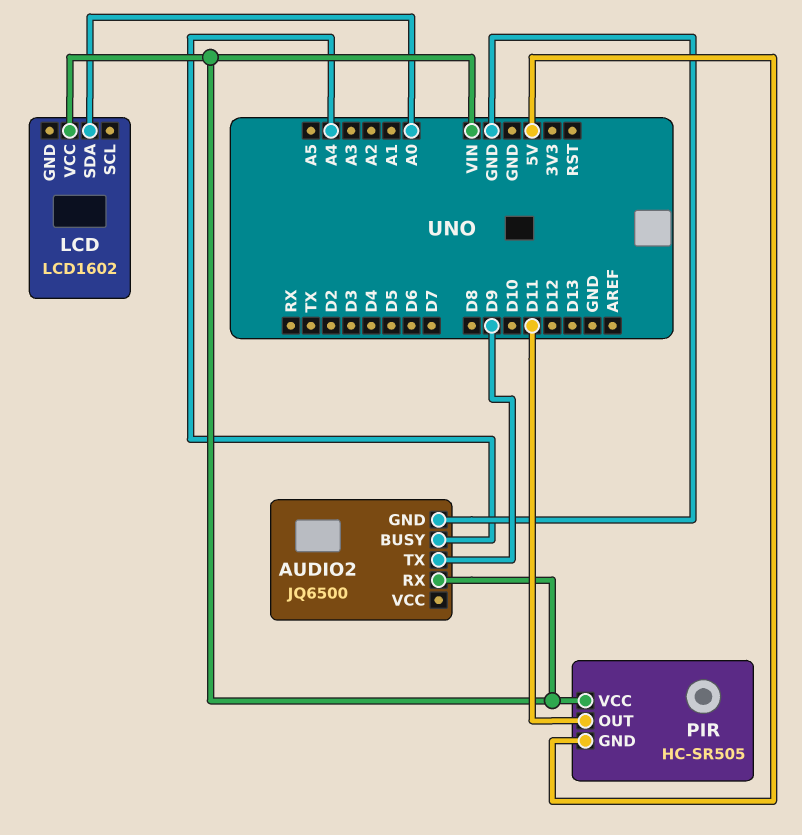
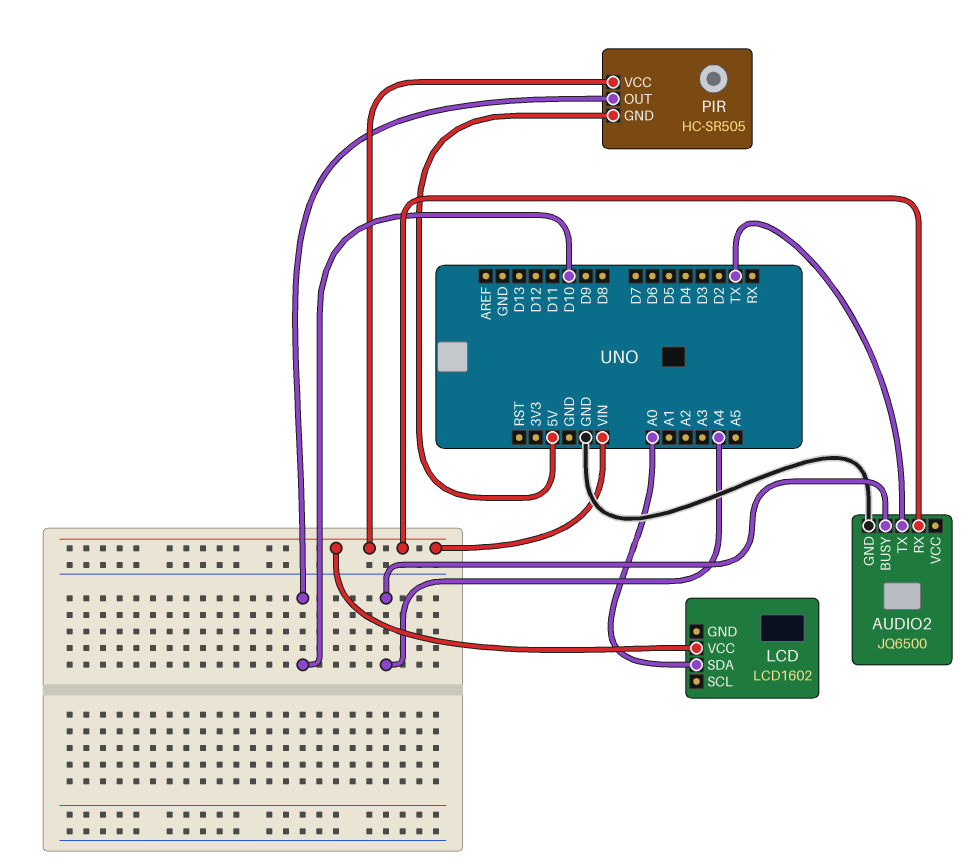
AUDIO2 pin TX: D9 -> TX
PIR pin OUT: D11 -> D10

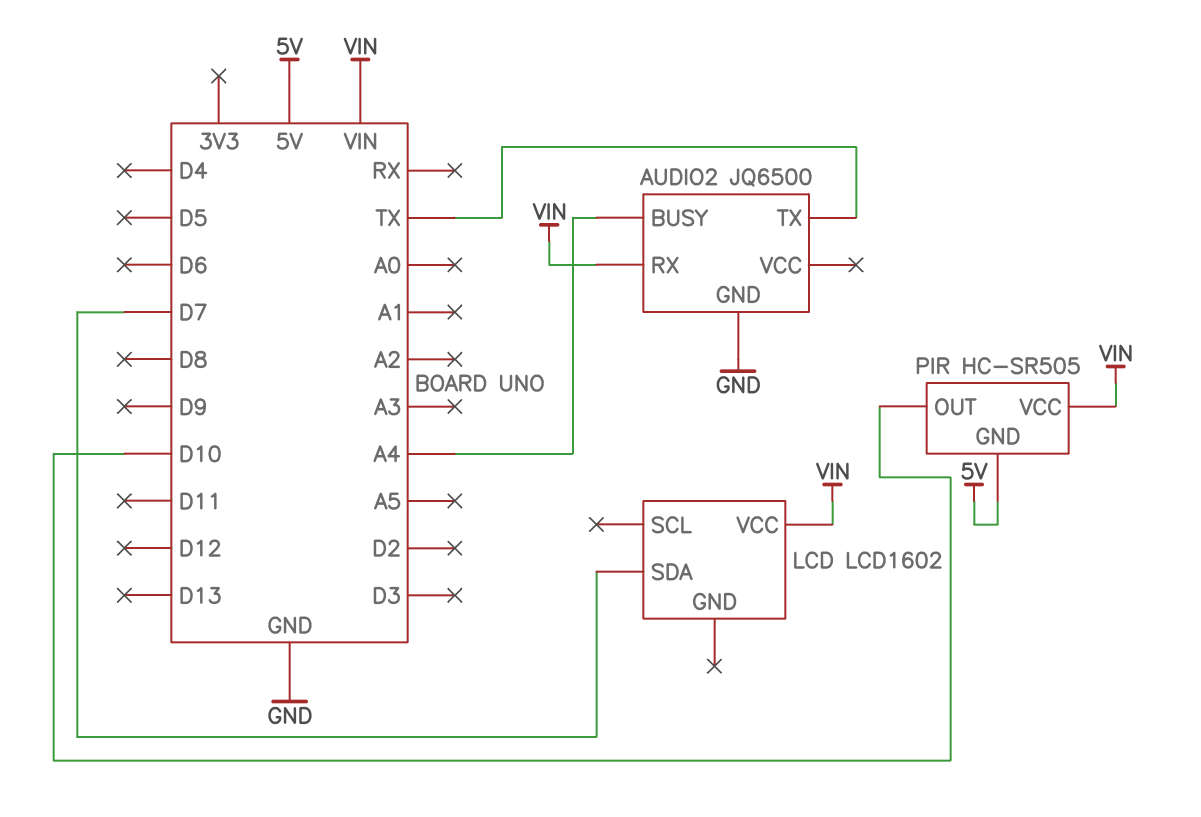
LCD pin SDA: A0 -> D7

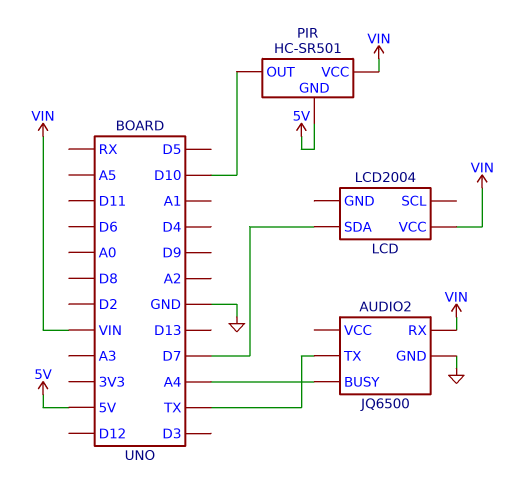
LCD: LCD1602 -> LCD2004
PIR: HC-SR505 -> HC-SR501

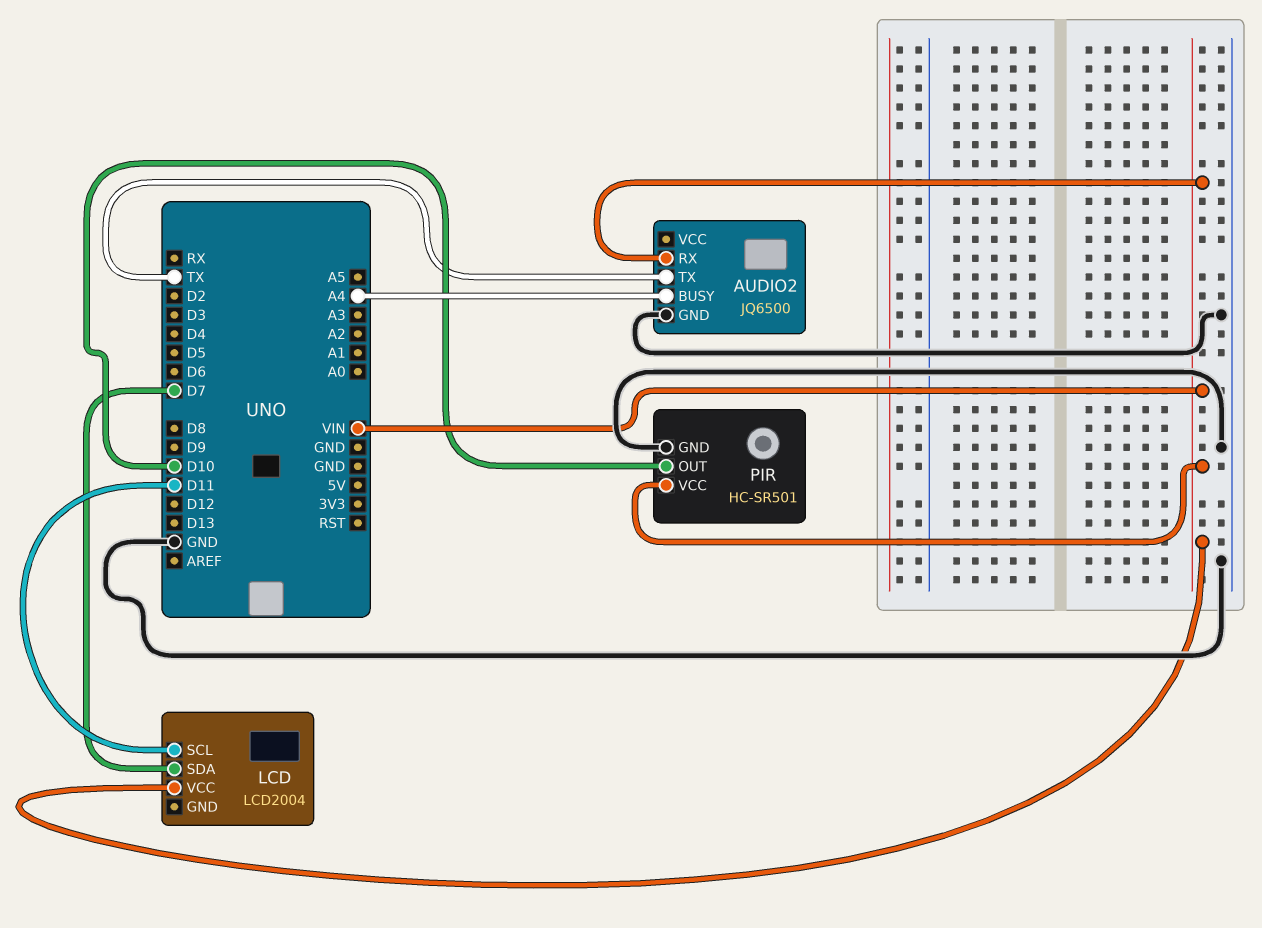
LCD pin SCL: none -> D11
PIR pin GND: 5V -> GND

